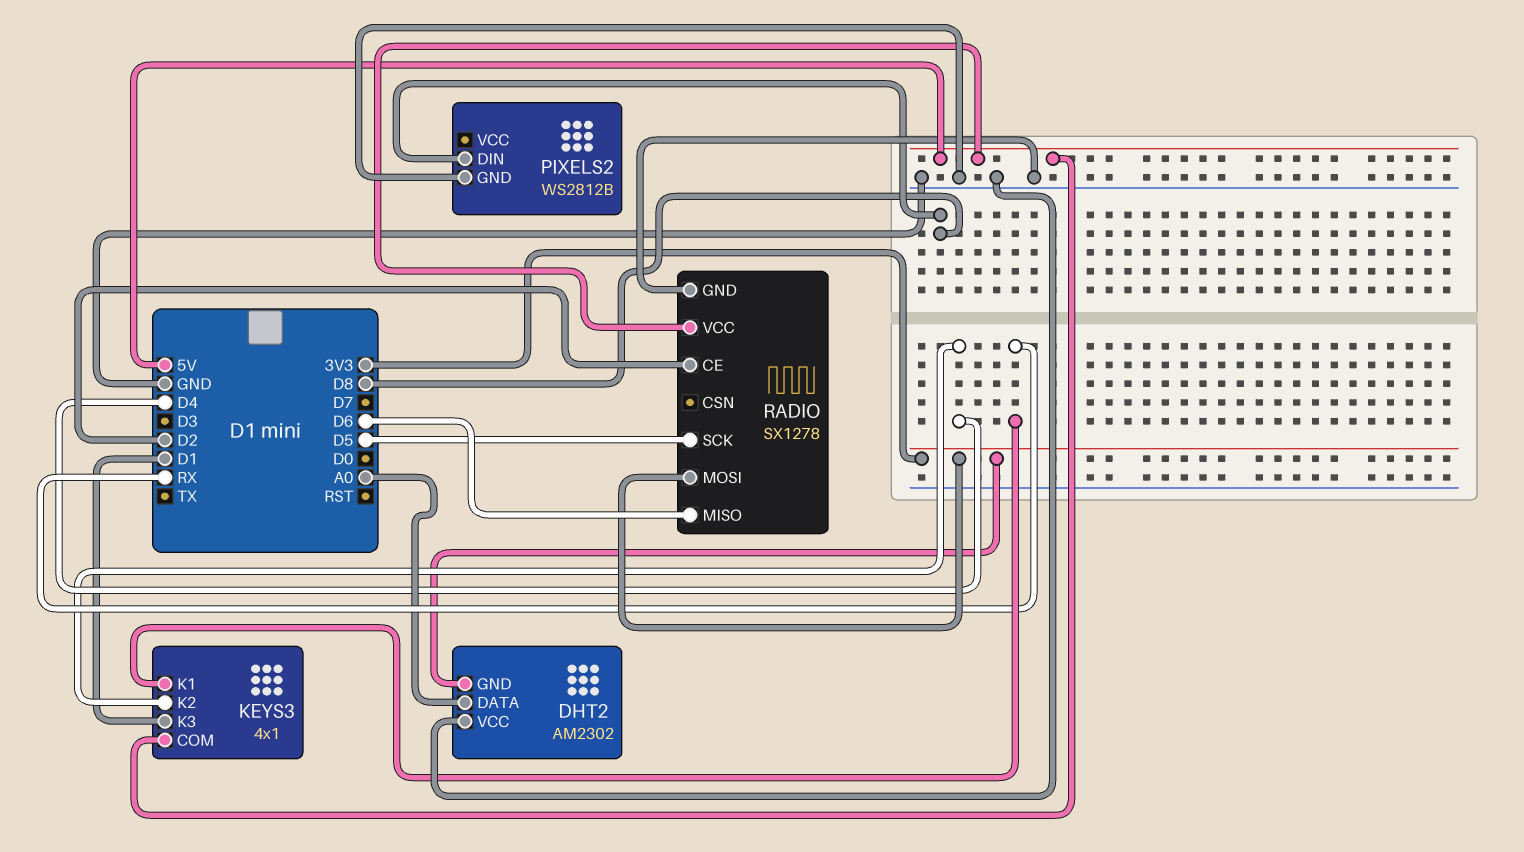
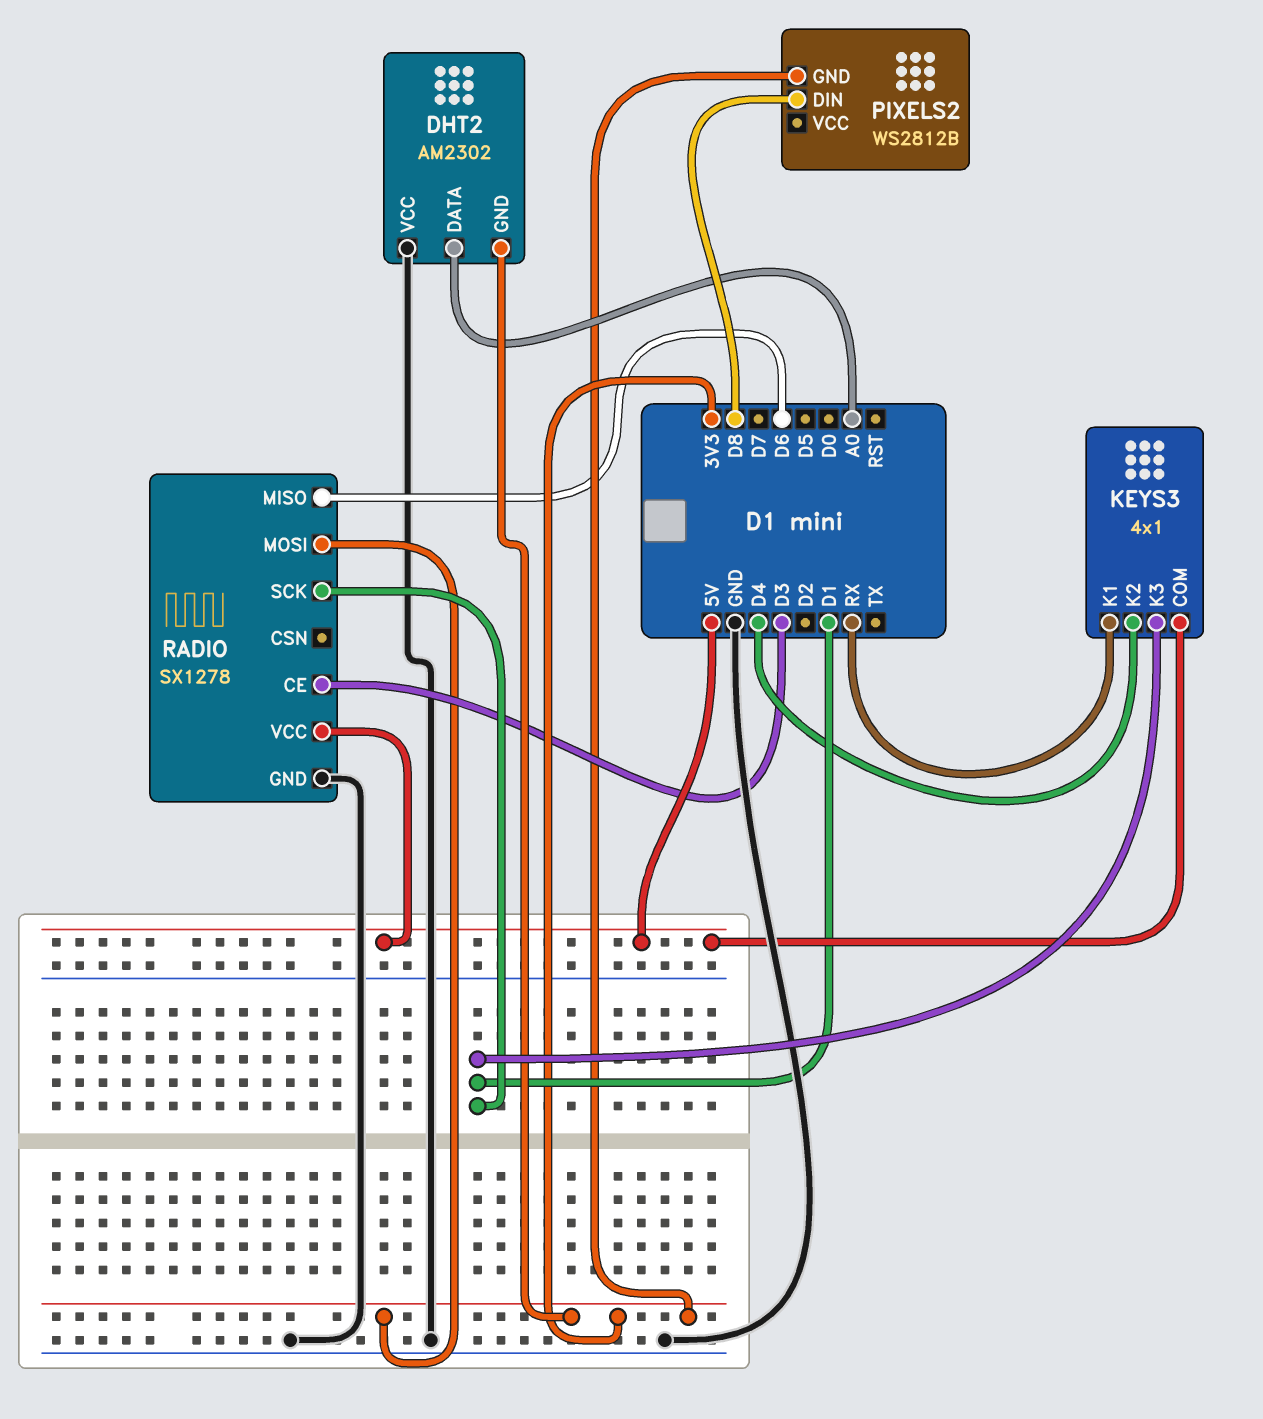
PIXELS2 pin GND: GND -> 3V3
RADIO pin CE: D2 -> D3
RADIO pin SCK: D5 -> D1

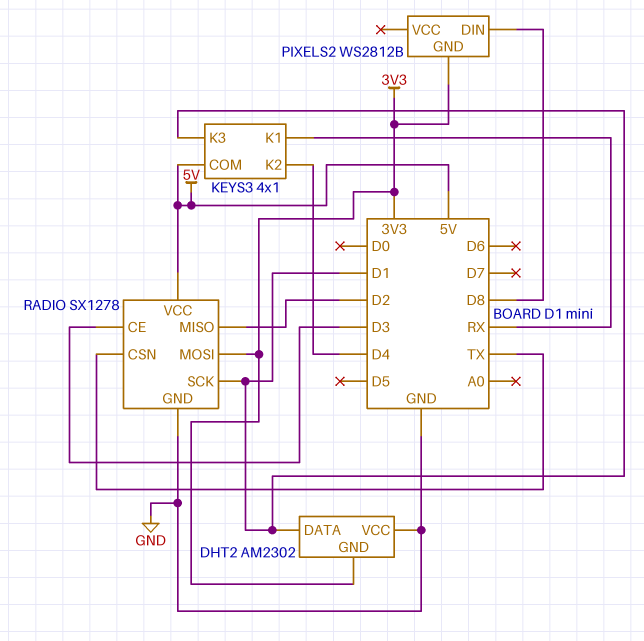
DHT2 pin DATA: A0 -> D1
RADIO pin CSN: none -> TX
RADIO pin MISO: D6 -> D2

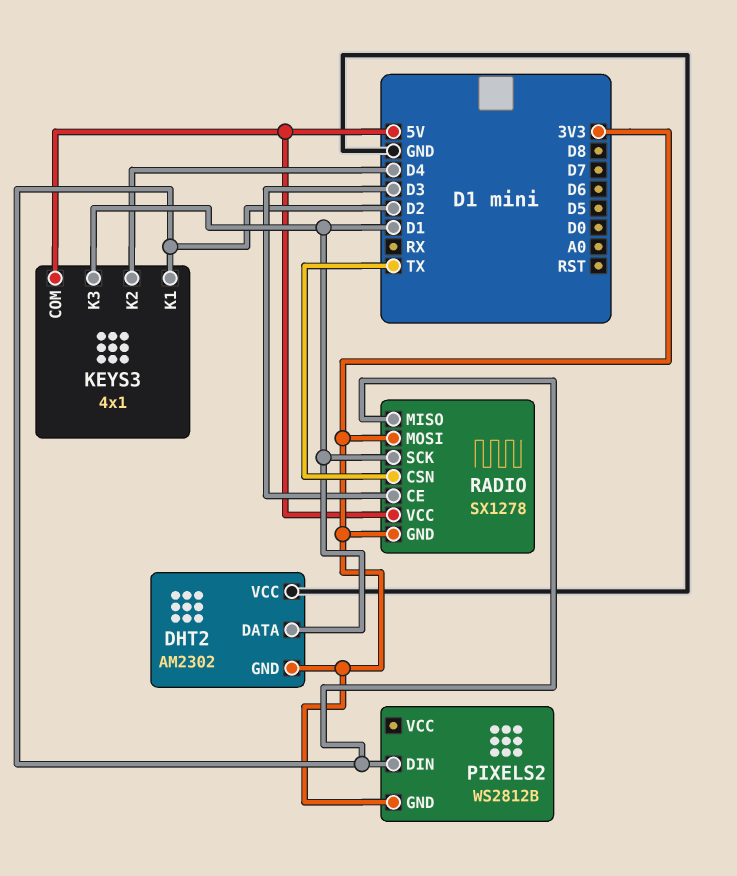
KEYS3 pin K1: RX -> D2
PIXELS2 pin DIN: D8 -> D2
RADIO pin GND: GND -> 3V3

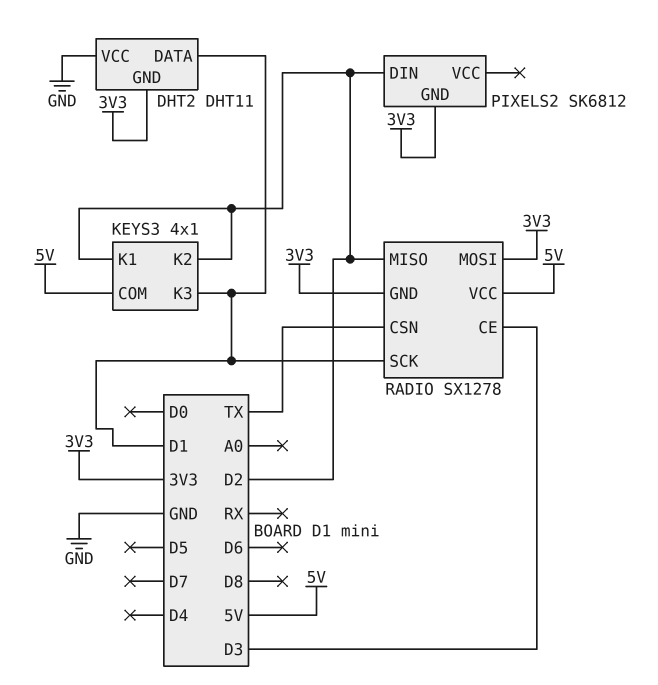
DHT2: AM2302 -> DHT11
KEYS3 pin K2: D4 -> D2
PIXELS2: WS2812B -> SK6812

